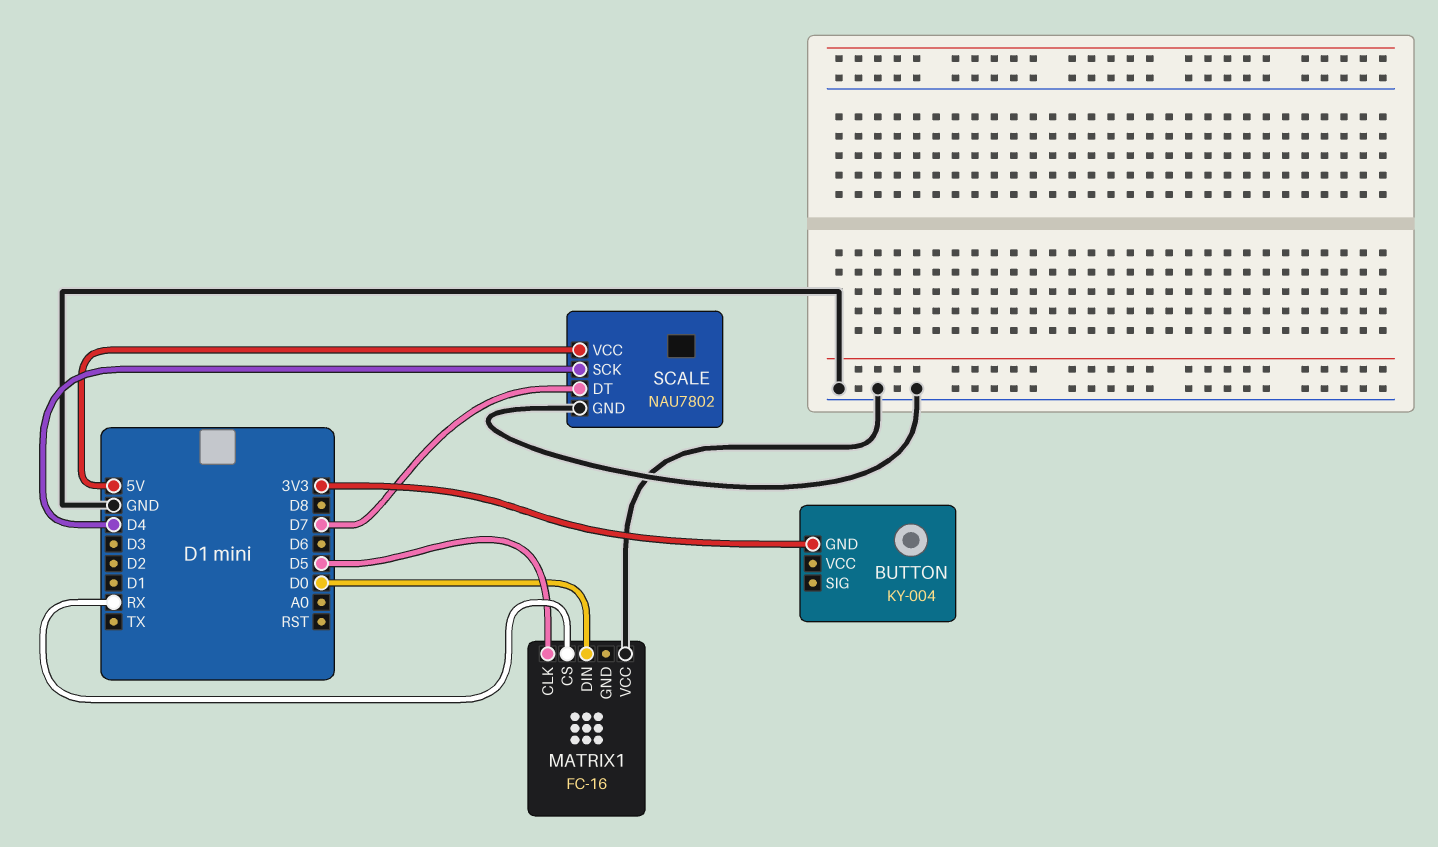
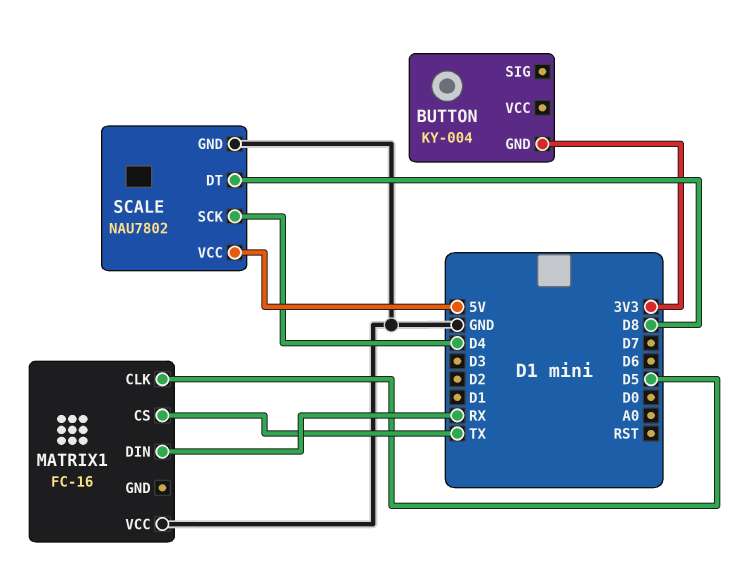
MATRIX1 pin CS: RX -> TX
MATRIX1 pin DIN: D0 -> RX
SCALE pin DT: D7 -> D8

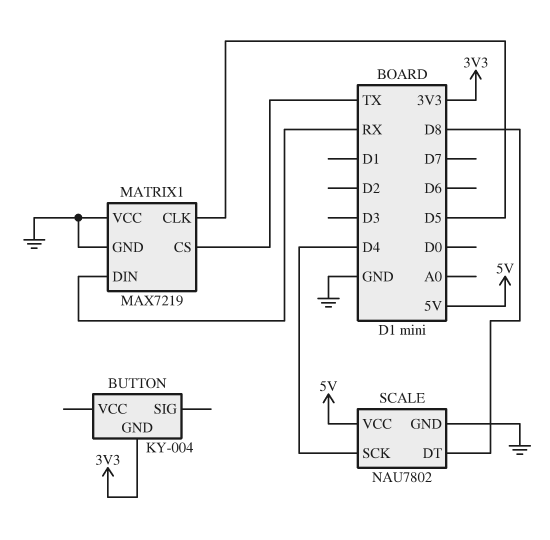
MATRIX1: FC-16 -> MAX7219
MATRIX1 pin GND: none -> GND

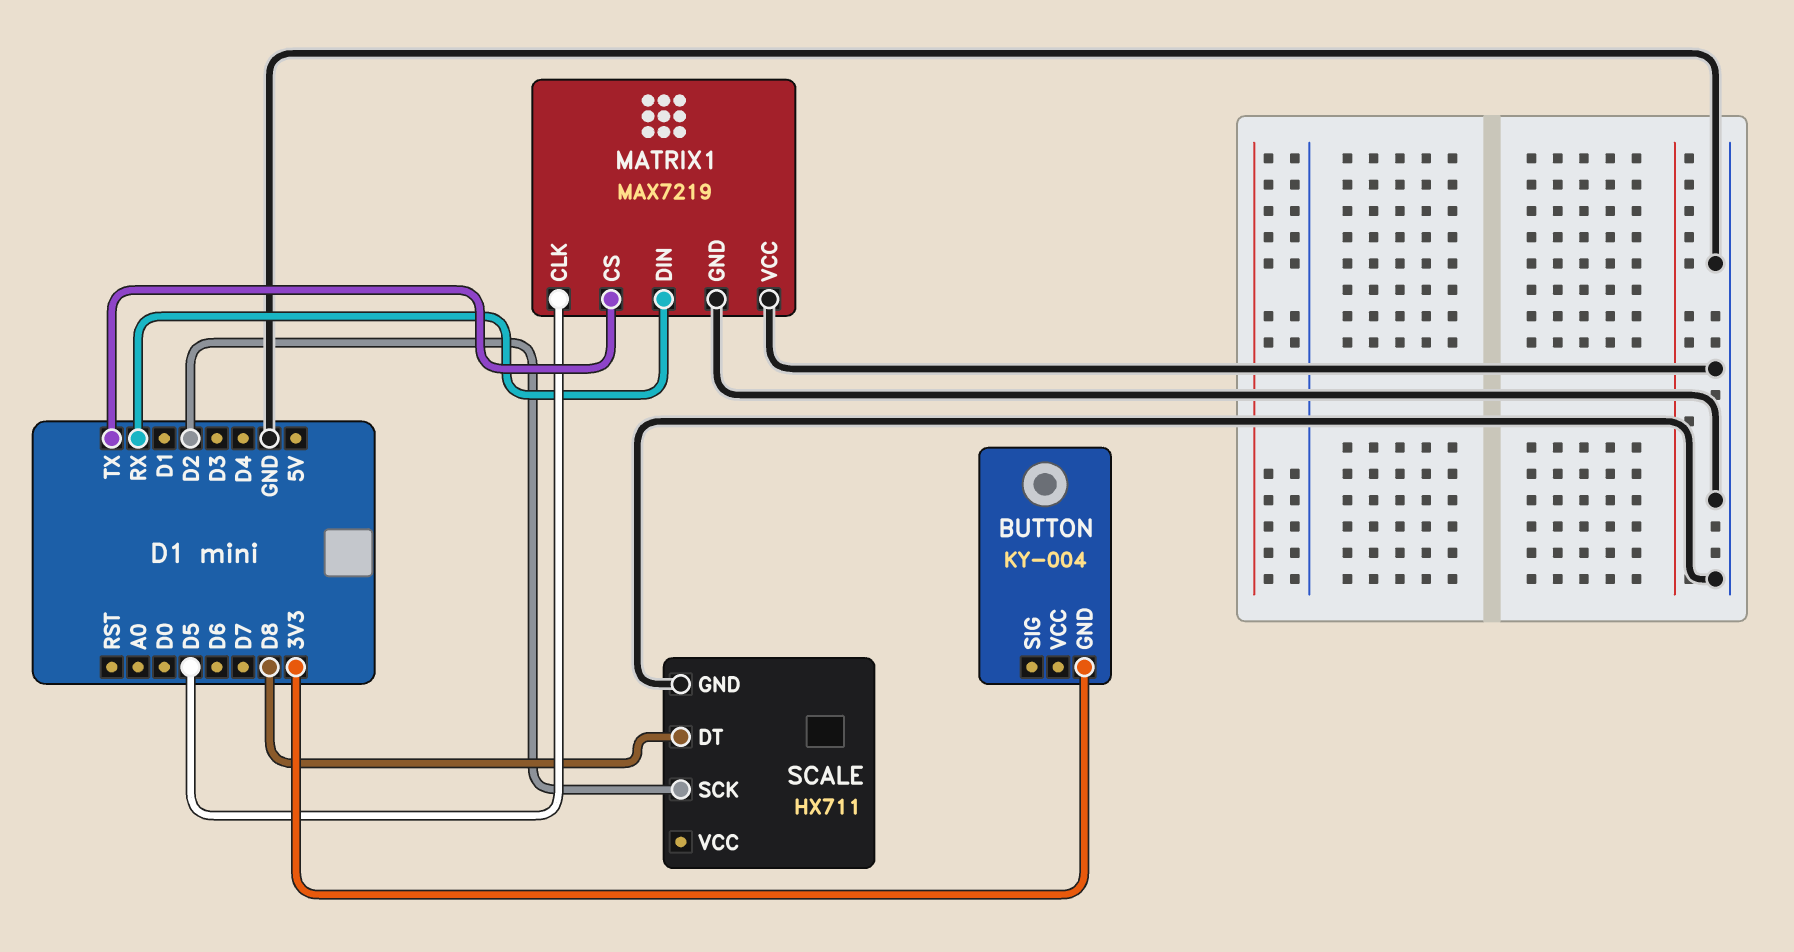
SCALE: NAU7802 -> HX711
SCALE pin SCK: D4 -> D2
SCALE pin VCC: 5V -> none

